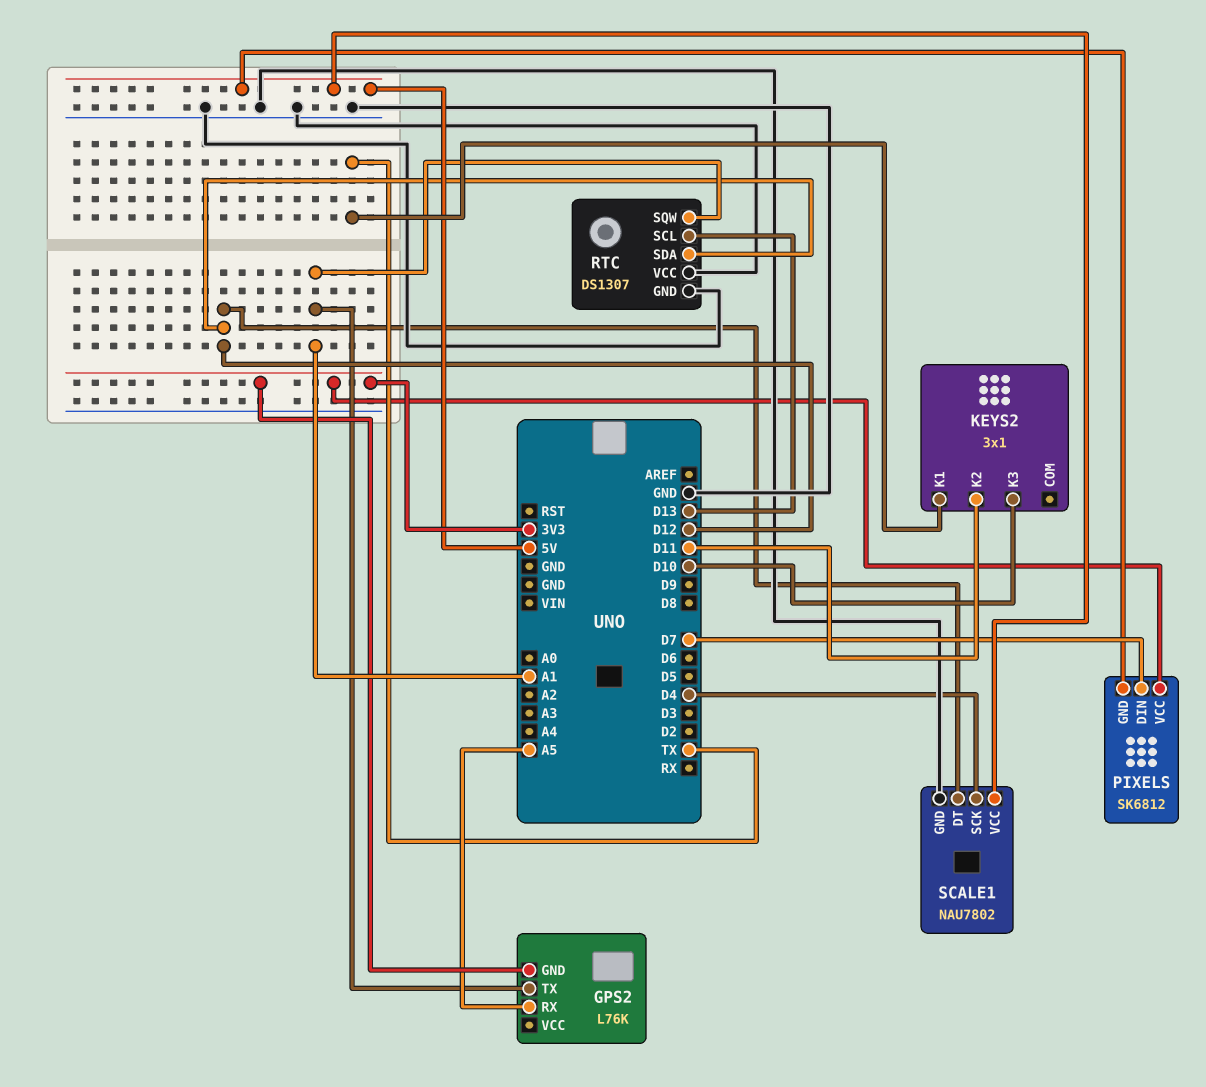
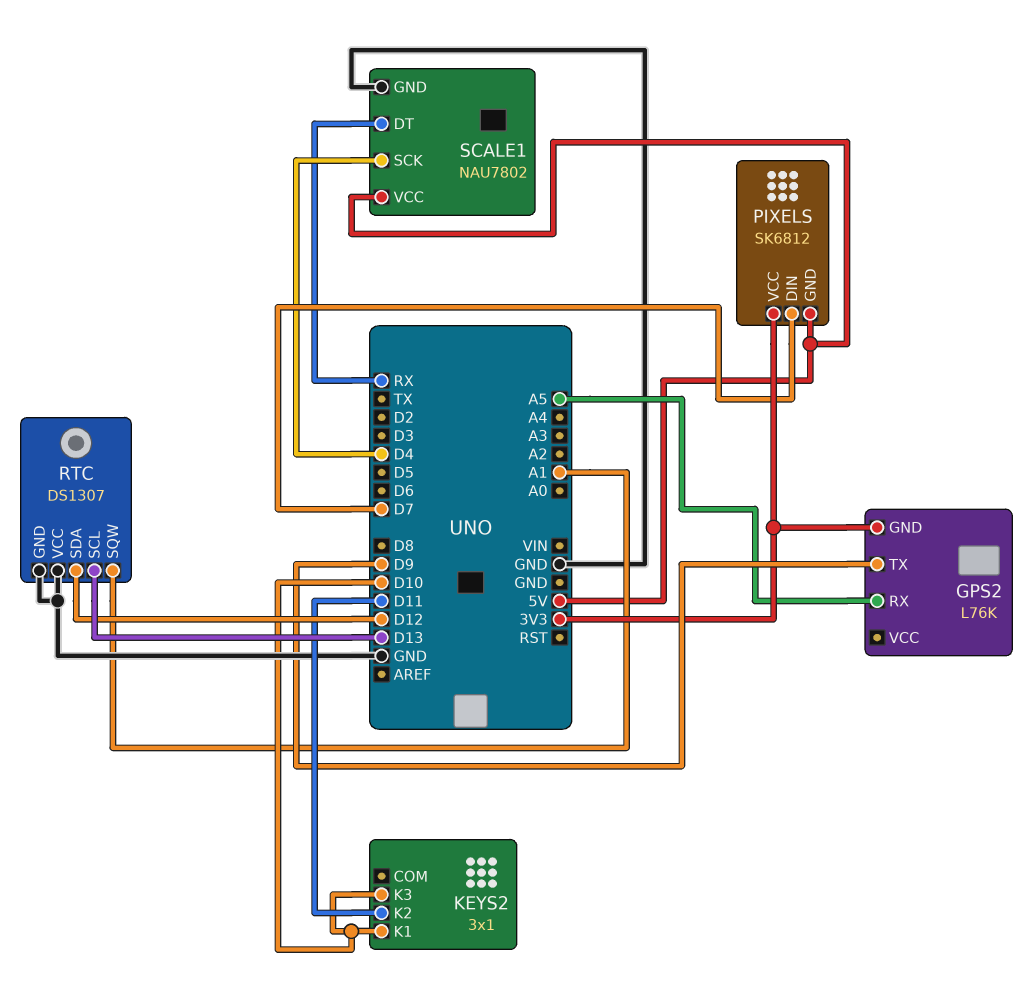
GPS2 pin TX: A1 -> D9
KEYS2 pin K1: TX -> D10
SCALE1 pin DT: D12 -> RX

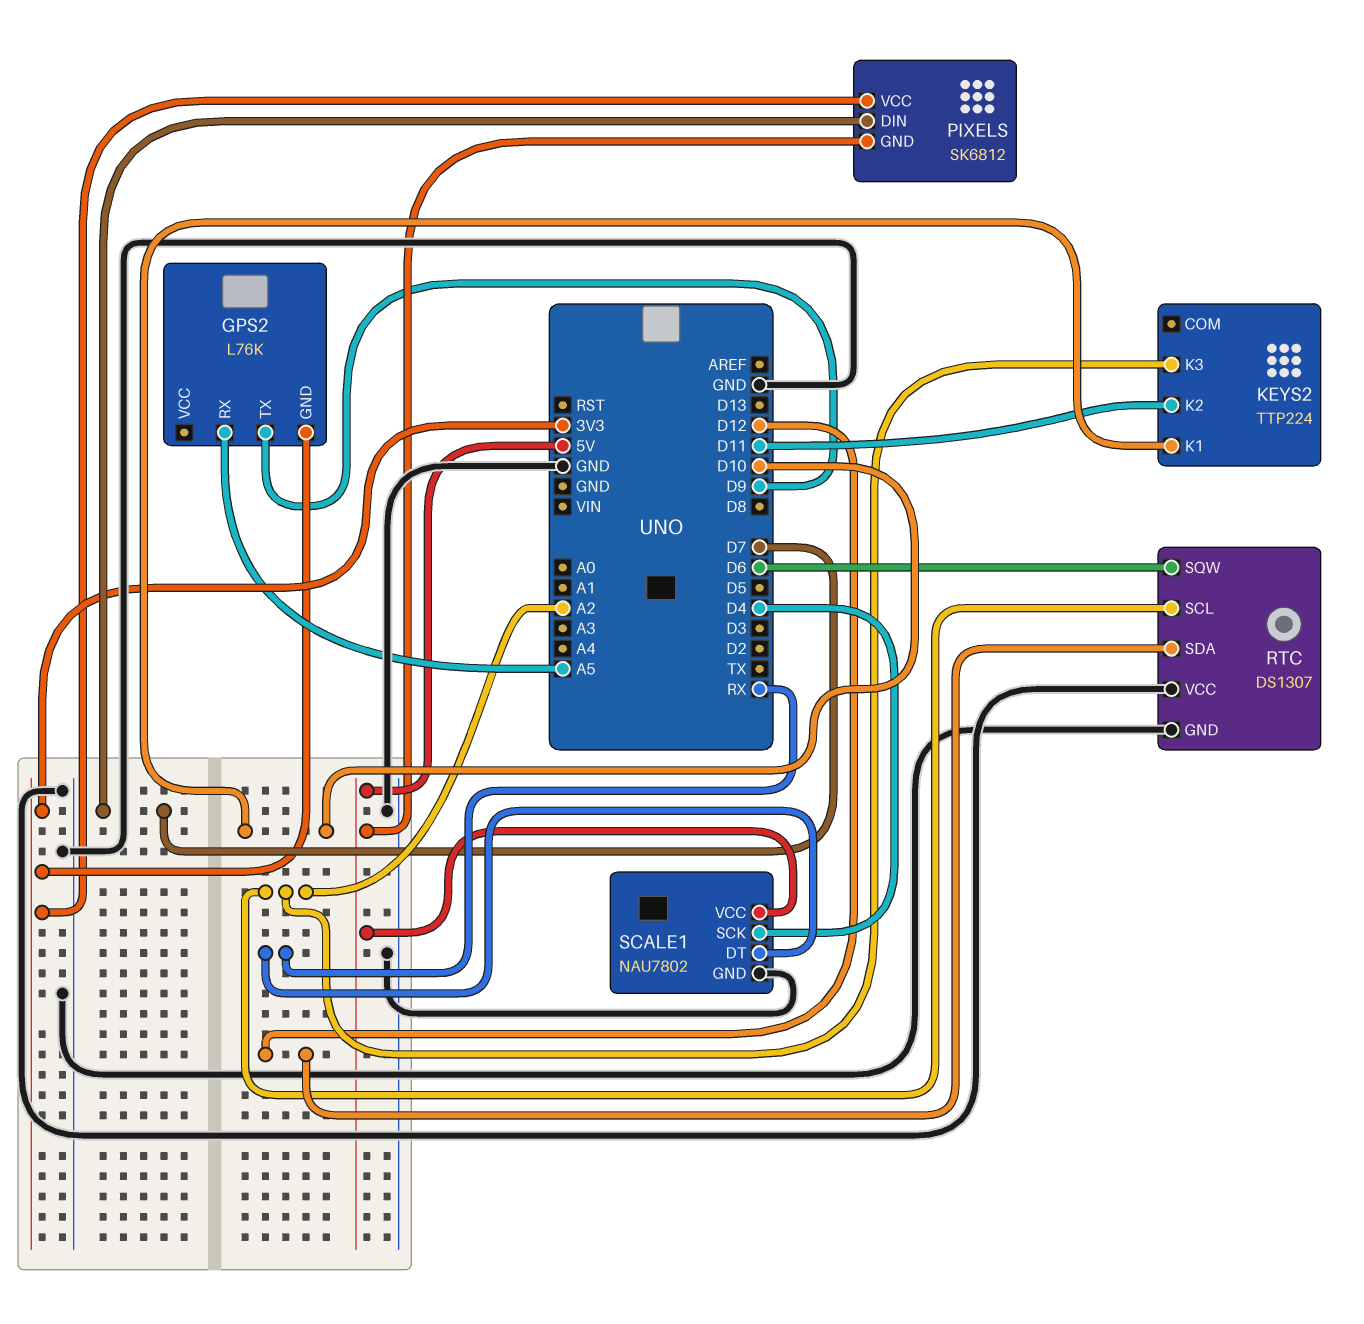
KEYS2: 3x1 -> TTP224
KEYS2 pin K3: D10 -> A2
RTC pin SCL: D13 -> A2
RTC pin SQW: A1 -> D6

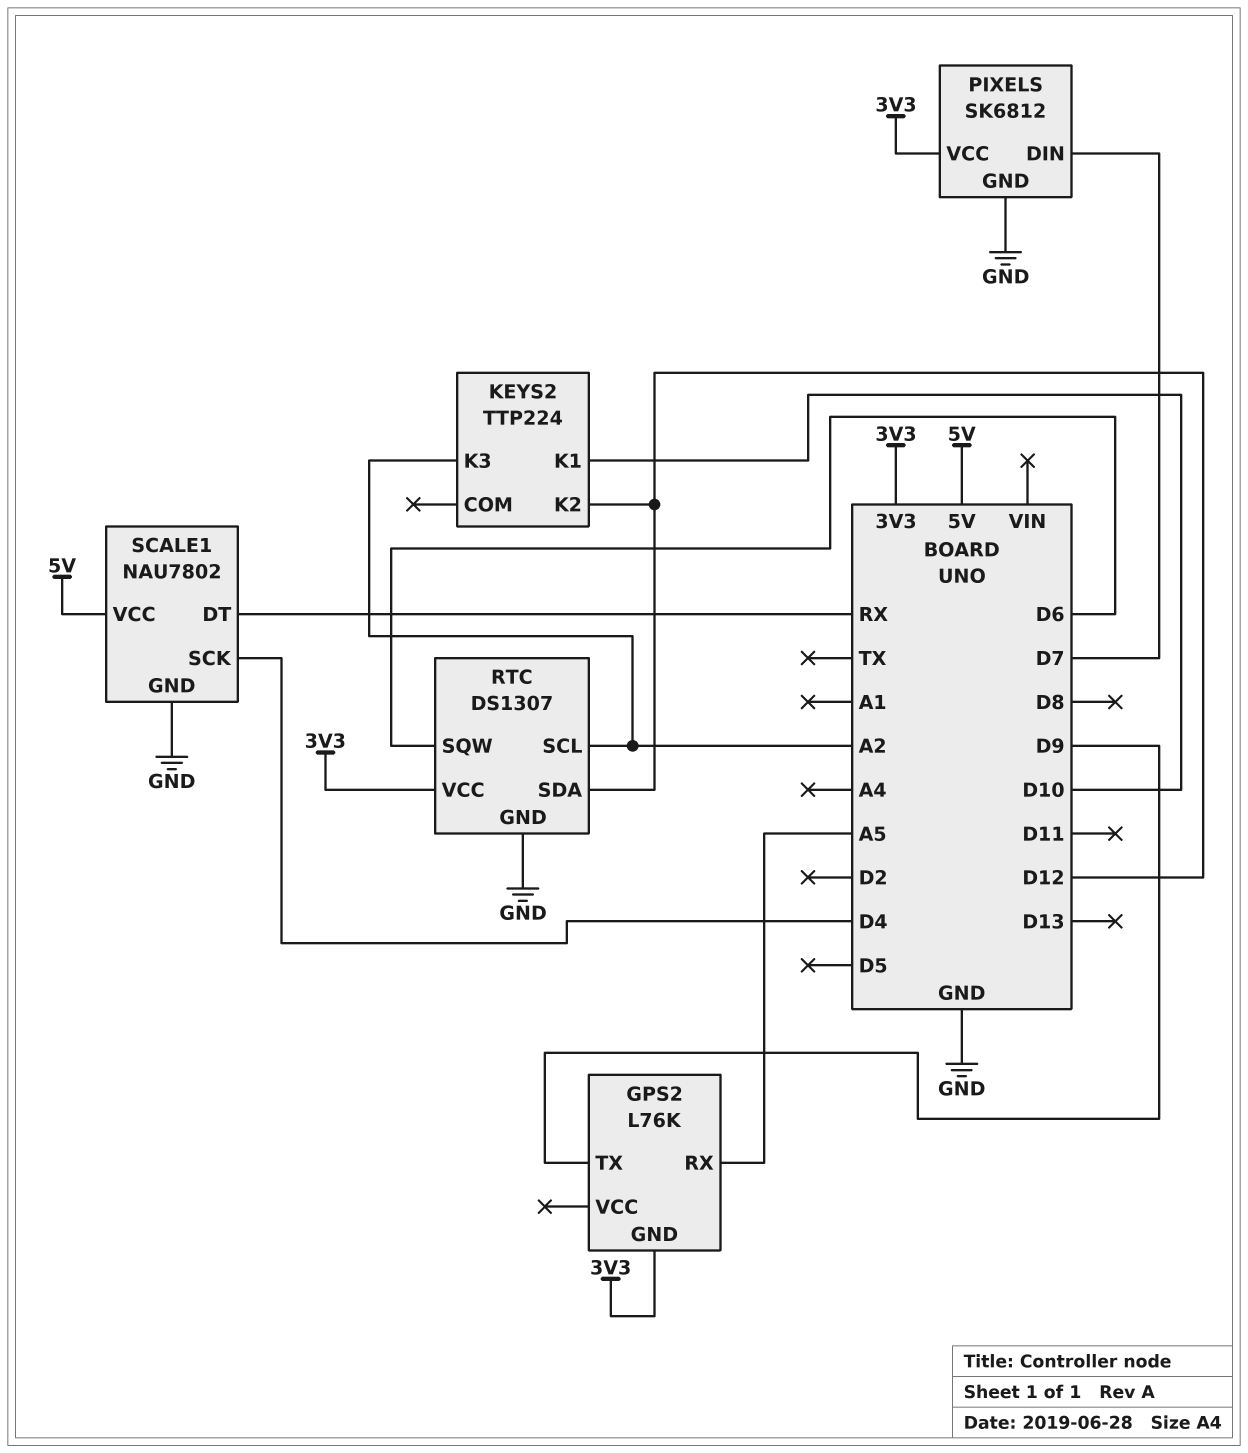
KEYS2 pin K2: D11 -> D12
PIXELS pin GND: 5V -> GND
RTC pin VCC: GND -> 3V3

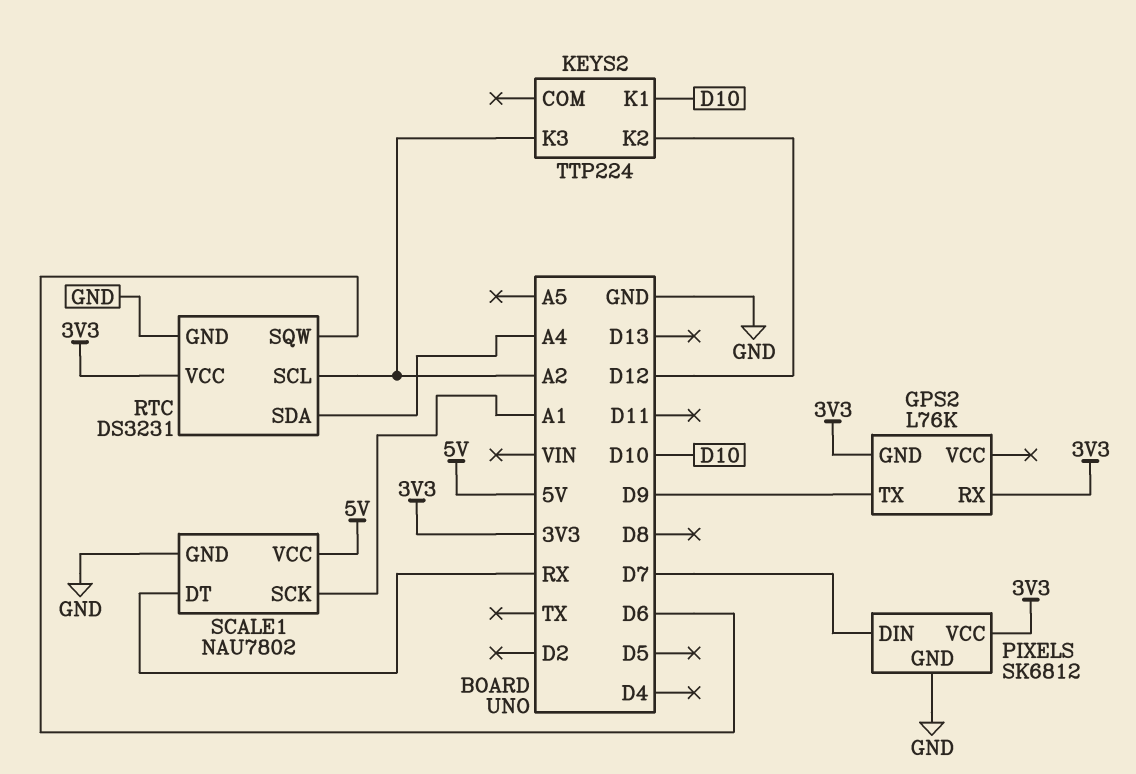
GPS2 pin RX: A5 -> 3V3
RTC: DS1307 -> DS3231
RTC pin SDA: D12 -> A4
SCALE1 pin SCK: D4 -> A1

